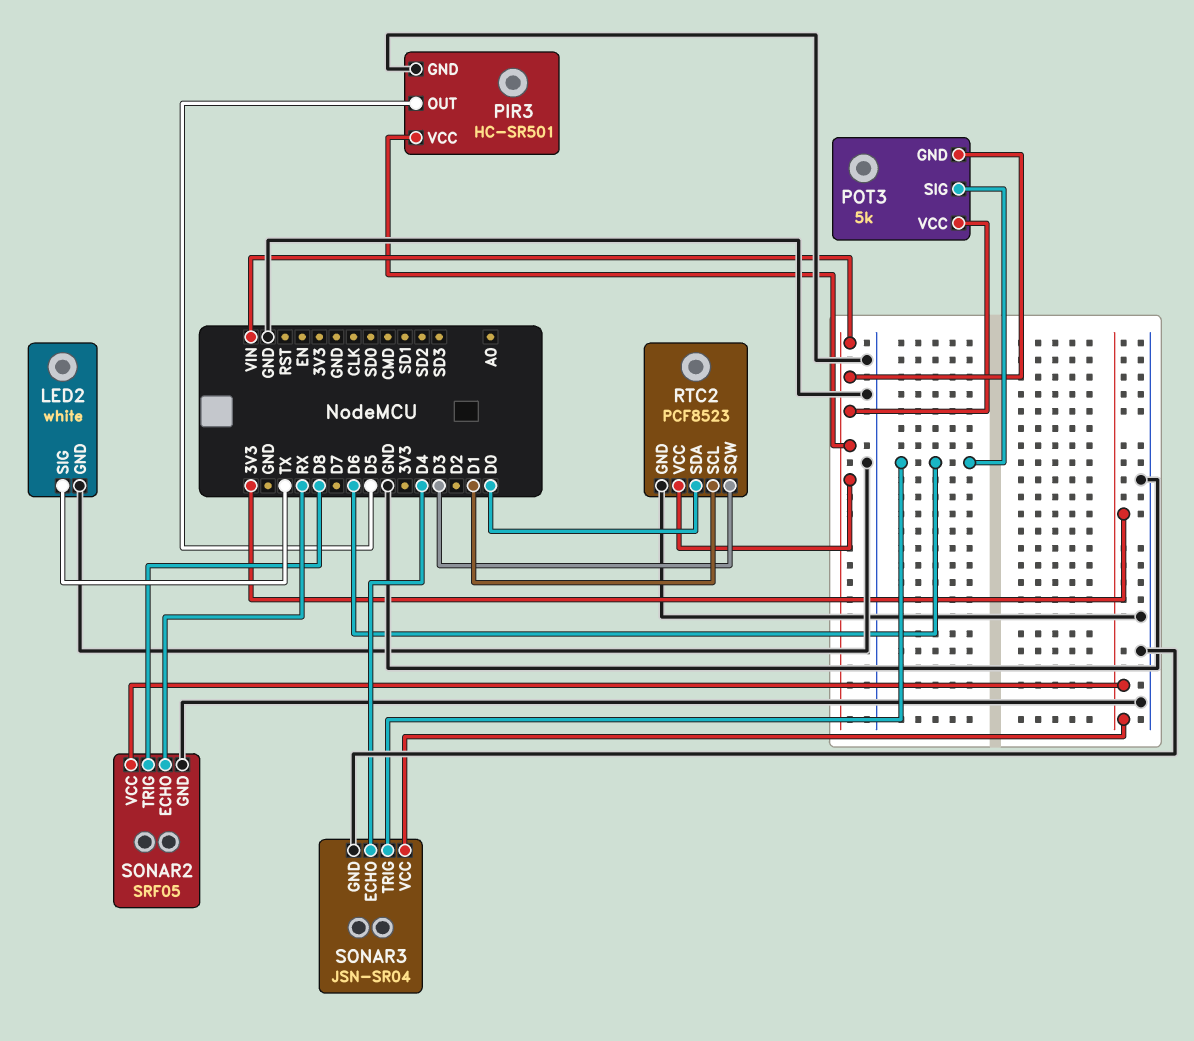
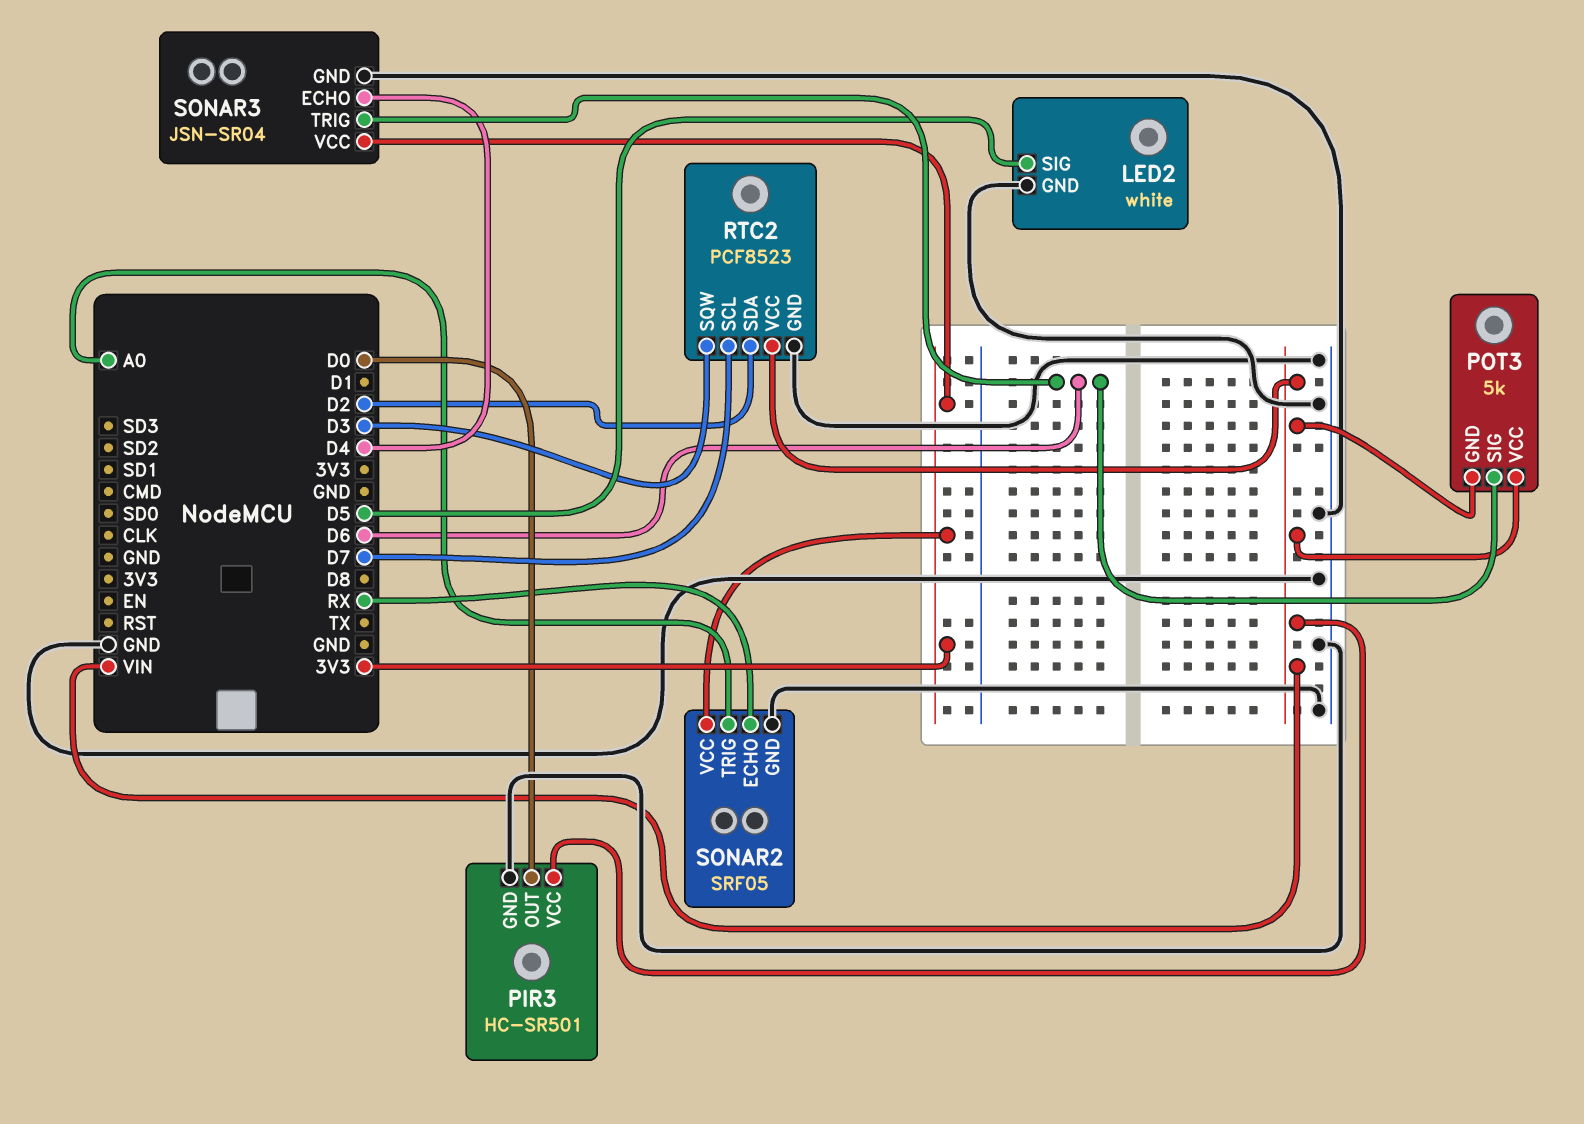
LED2 pin SIG: TX -> D5
PIR3 pin OUT: D5 -> D0
RTC2 pin SCL: D1 -> D7
RTC2 pin SDA: D0 -> D2
SONAR2 pin TRIG: D8 -> A0

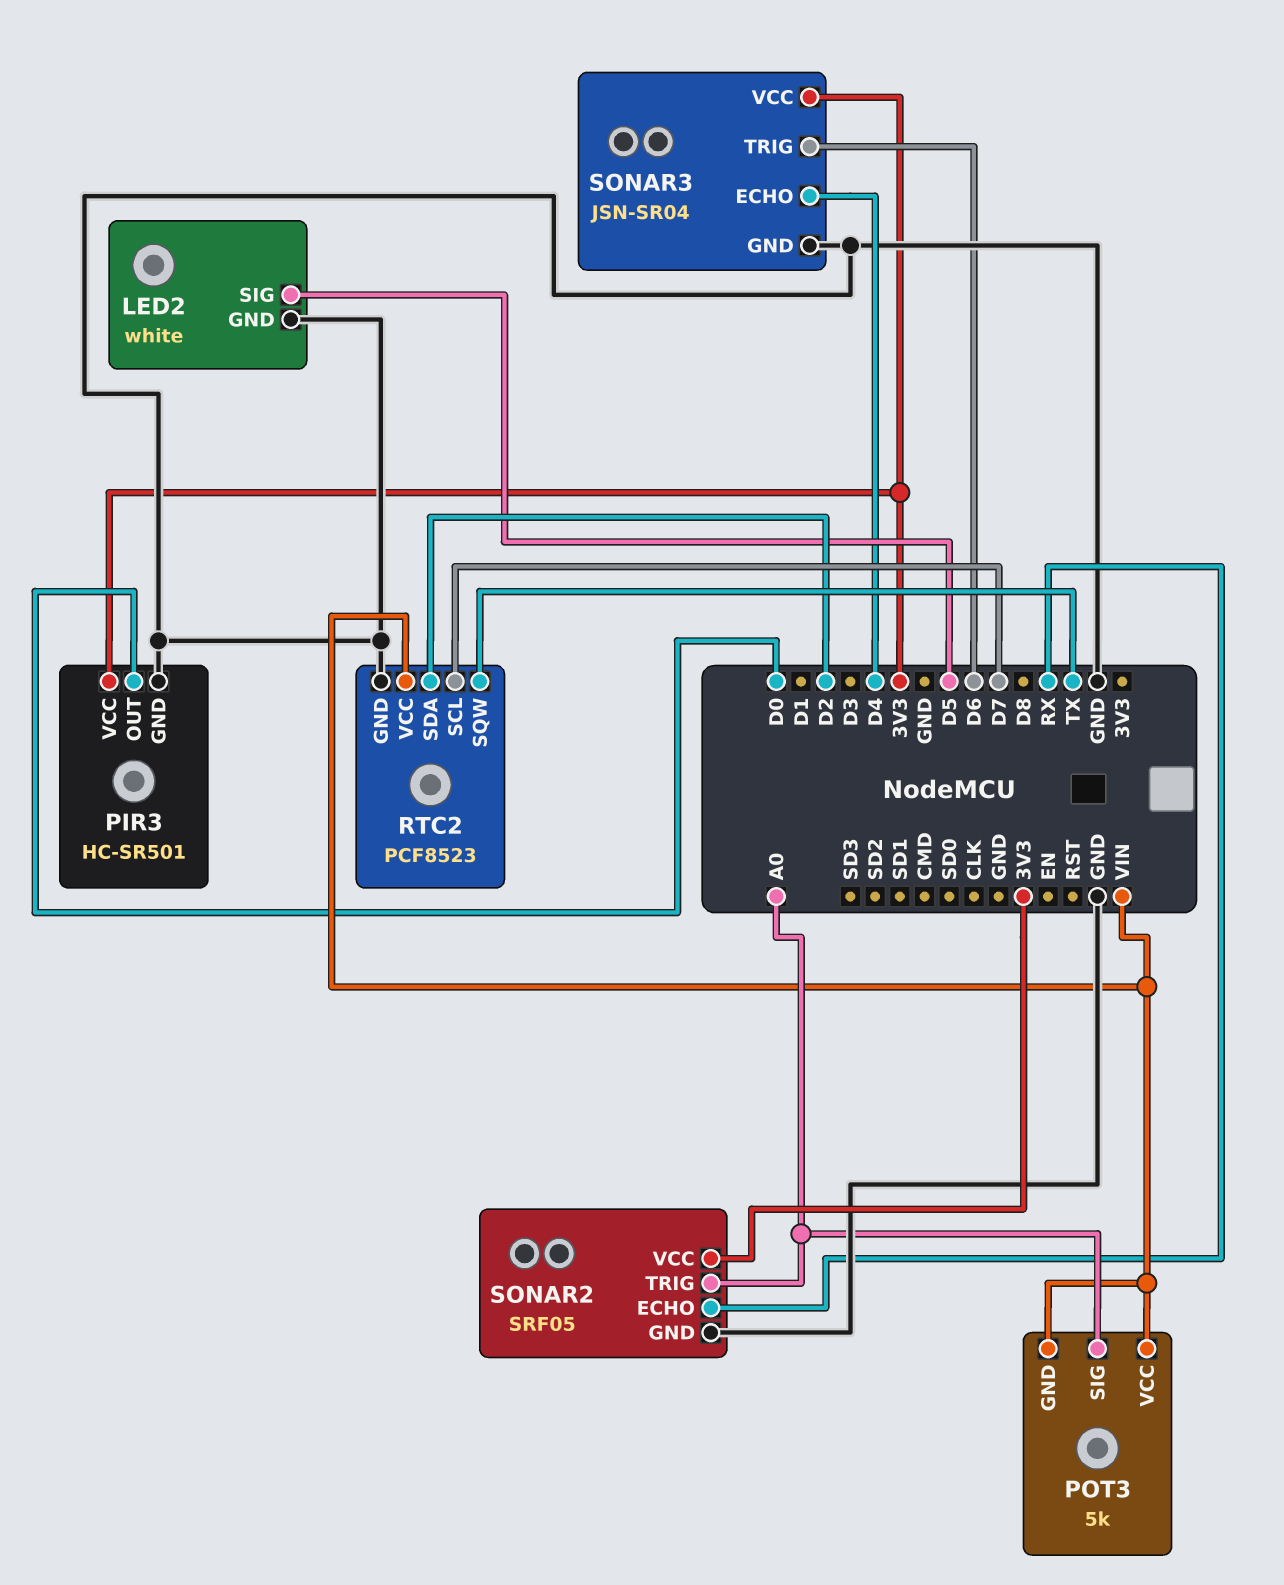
PIR3 pin VCC: VIN -> 3V3
POT3 pin SIG: D6 -> A0
RTC2 pin SQW: D3 -> TX

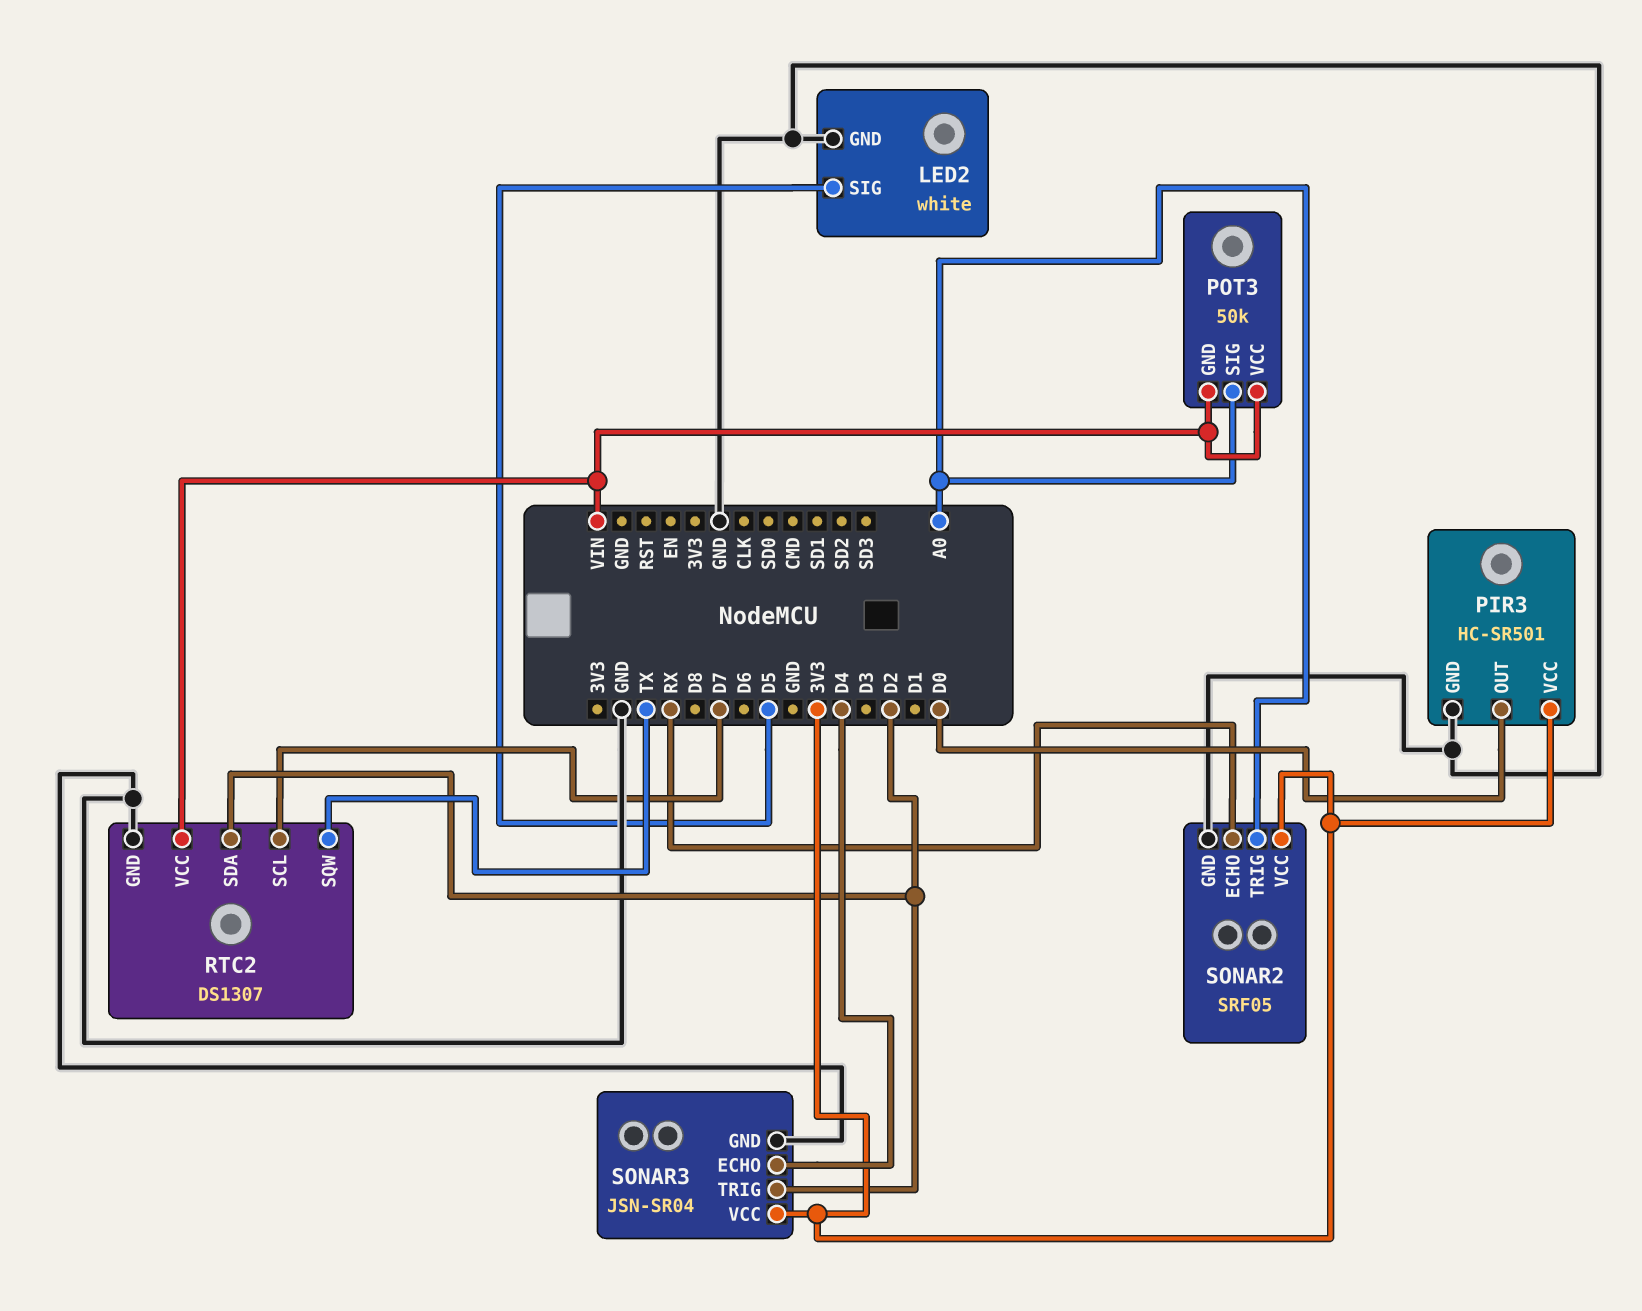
POT3: 5k -> 50k
RTC2: PCF8523 -> DS1307
SONAR3 pin TRIG: D6 -> D2

